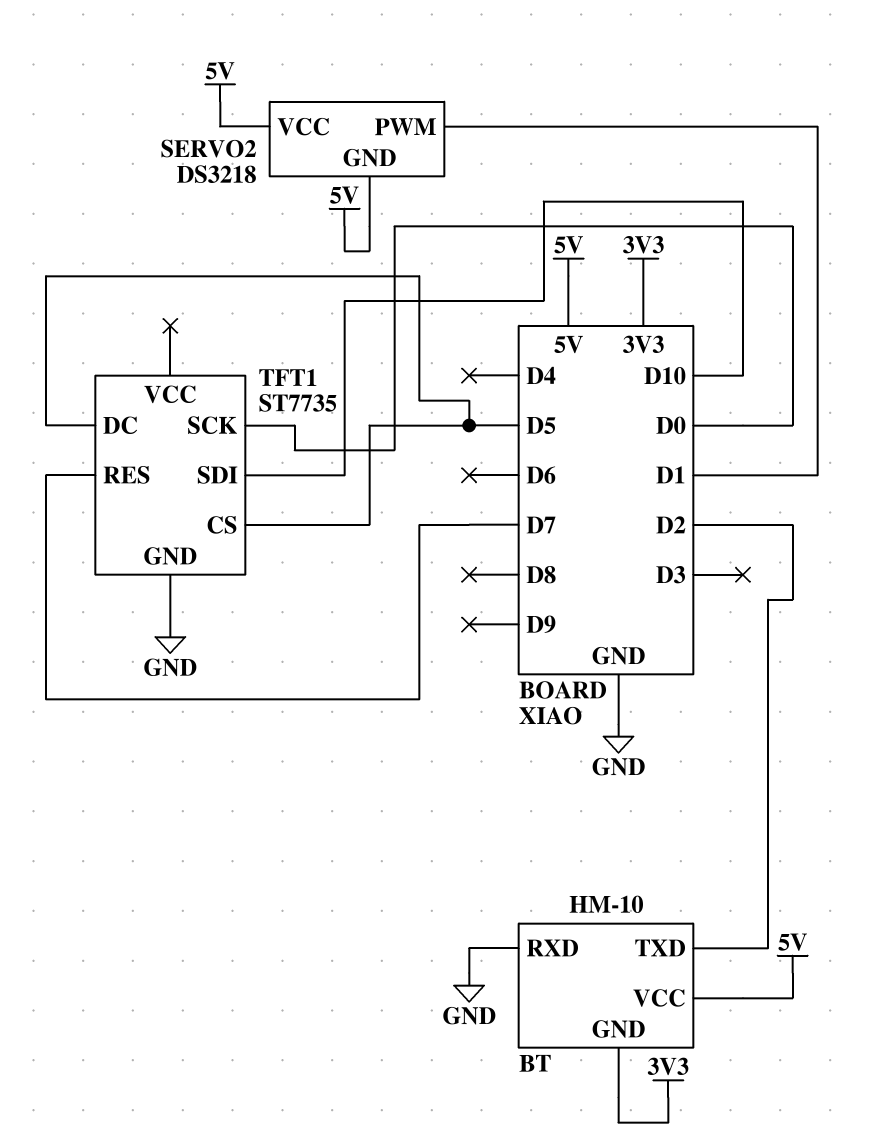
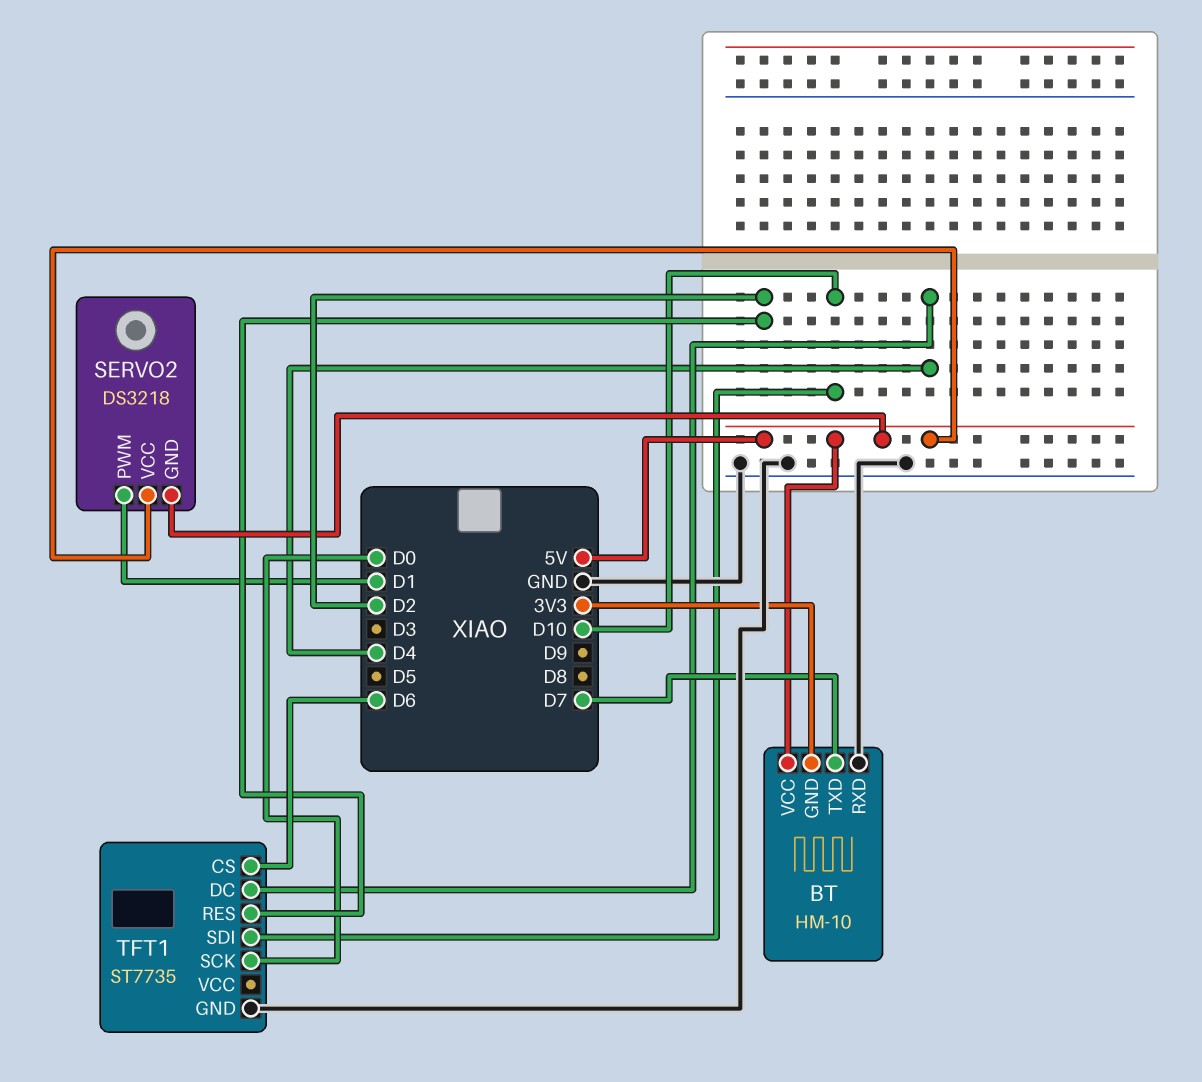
BT pin TXD: D2 -> D7
TFT1 pin CS: D5 -> D6
TFT1 pin DC: D5 -> D4
TFT1 pin RES: D7 -> D2

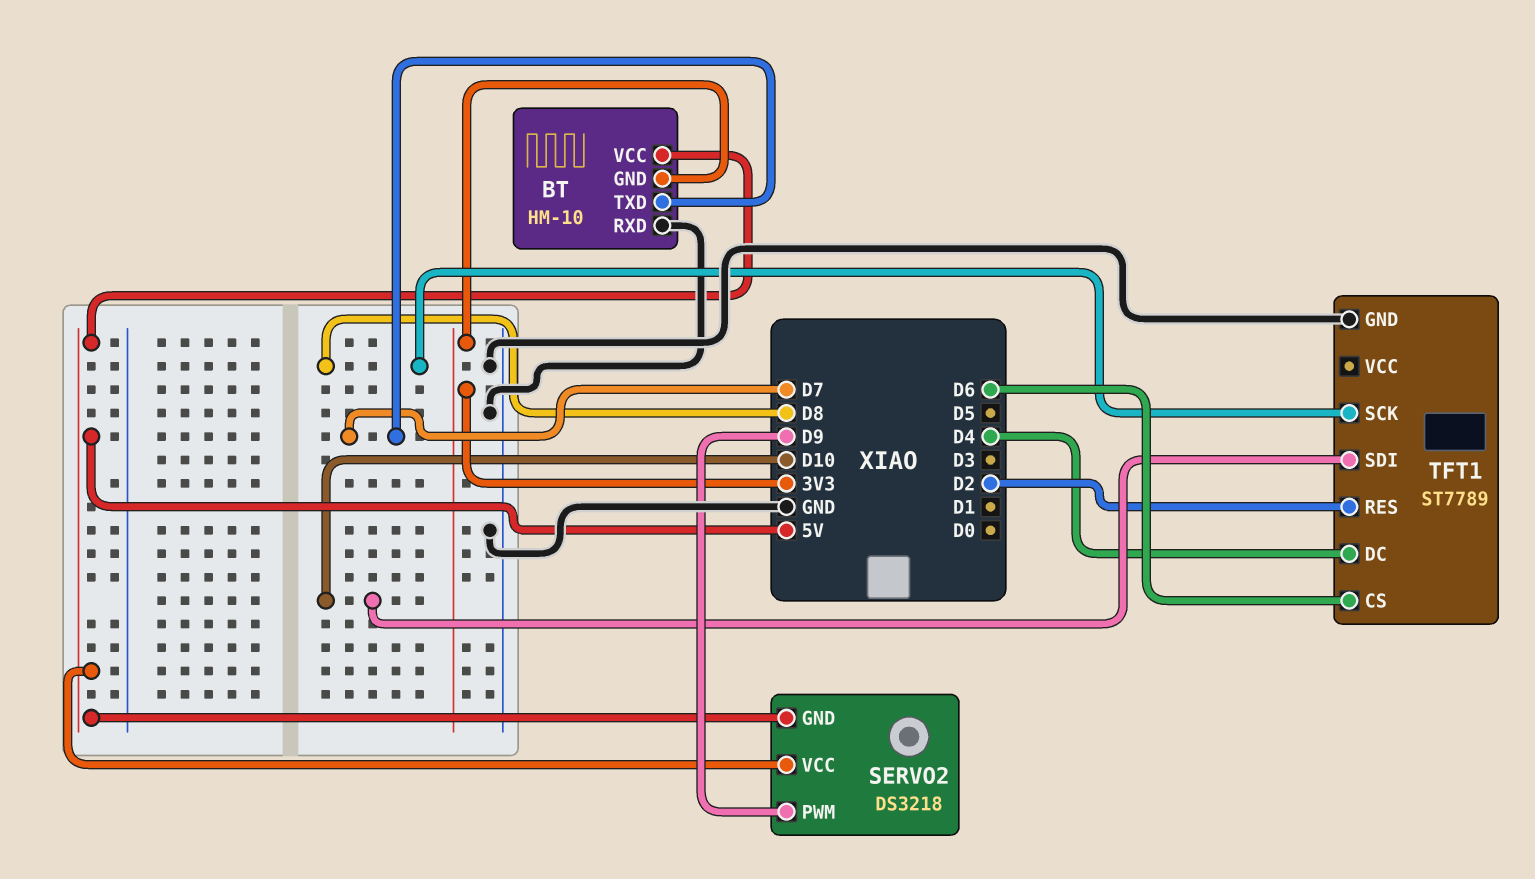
SERVO2 pin PWM: D1 -> D9
TFT1: ST7735 -> ST7789
TFT1 pin SCK: D0 -> D8

